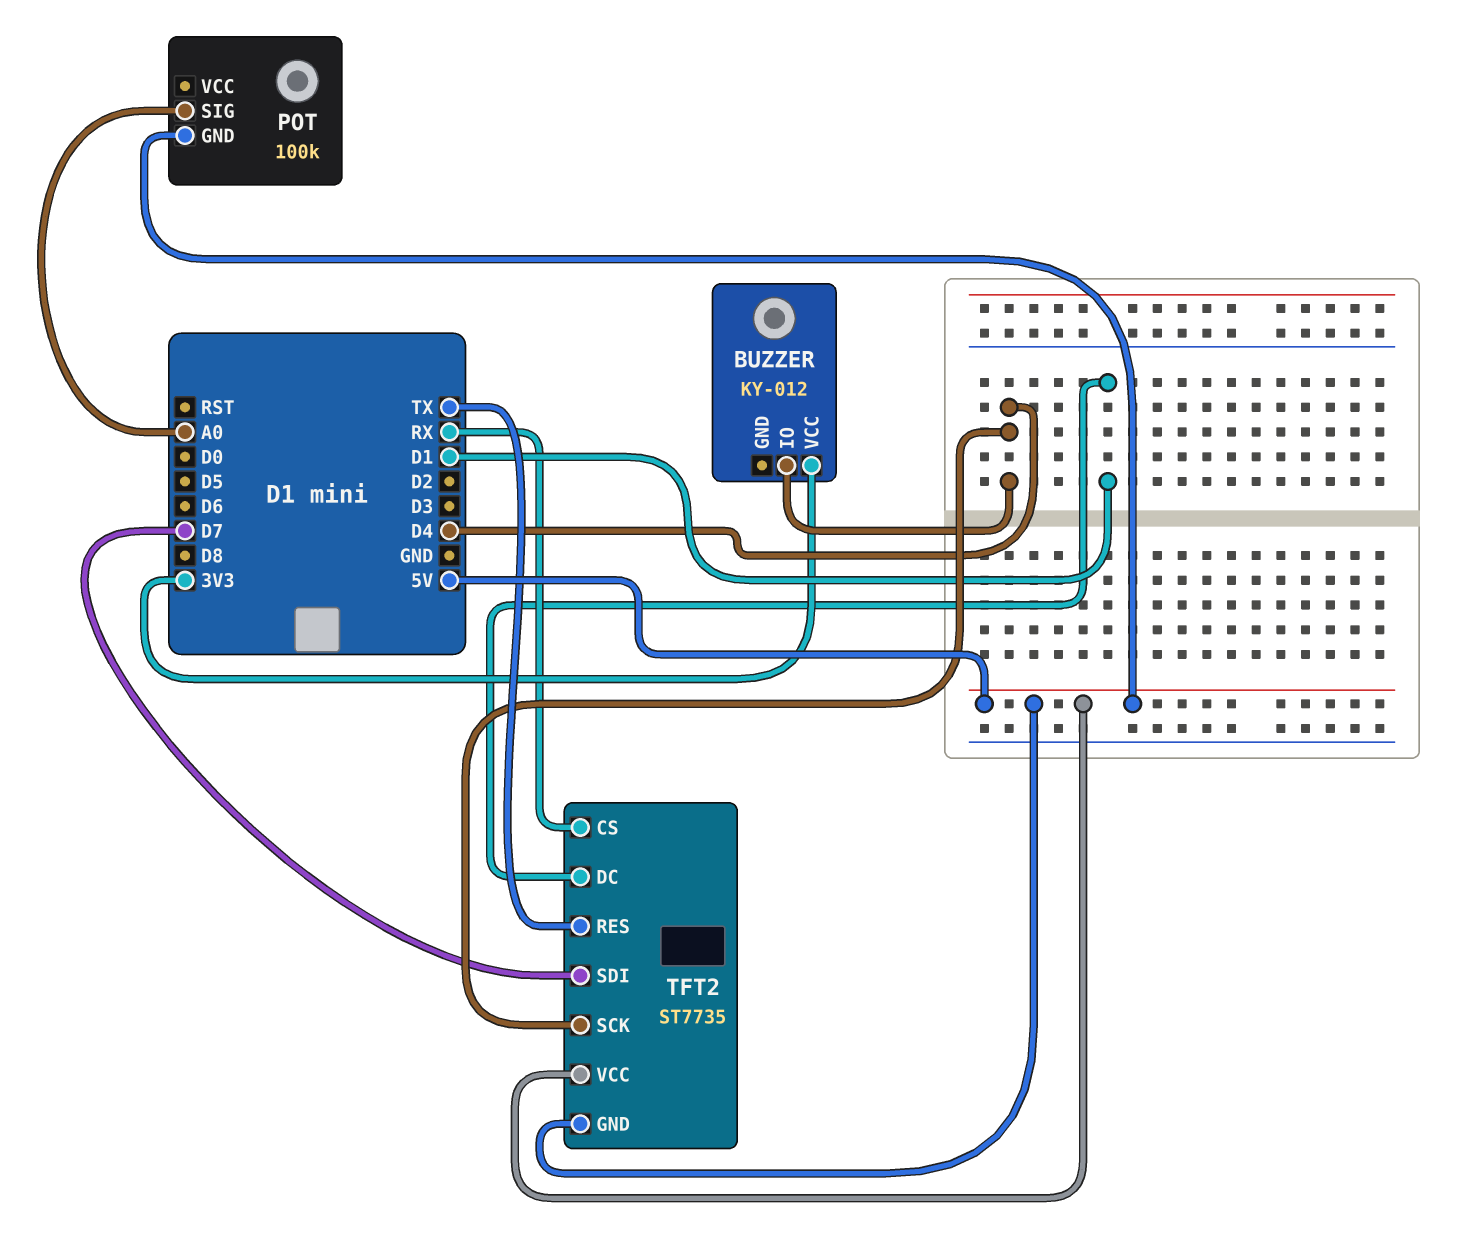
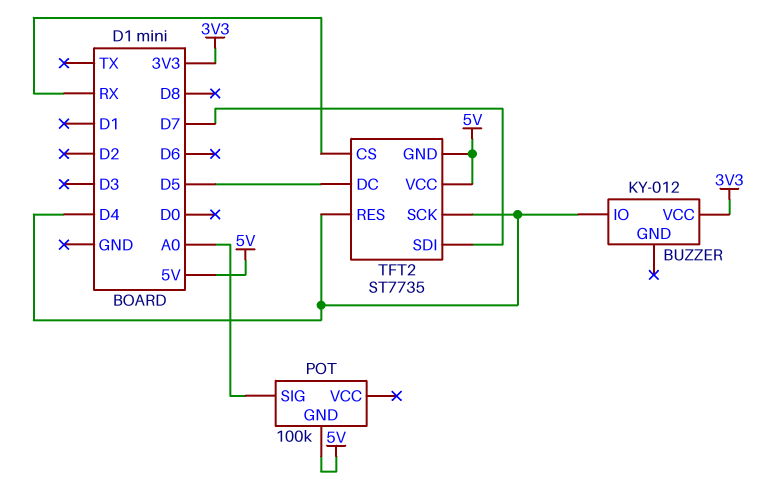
TFT2 pin DC: D1 -> D5
TFT2 pin RES: TX -> D4

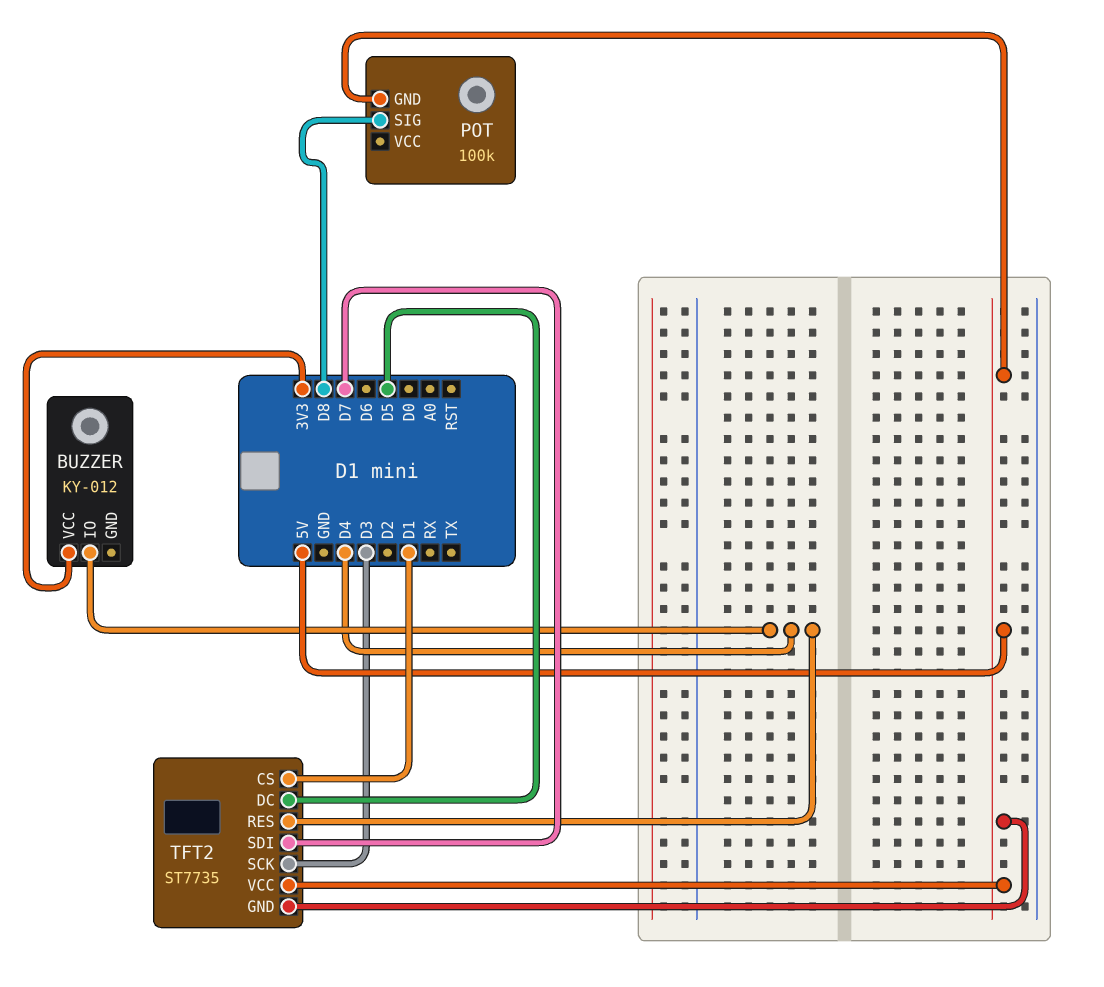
POT pin SIG: A0 -> D8
TFT2 pin CS: RX -> D1
TFT2 pin SCK: D4 -> D3

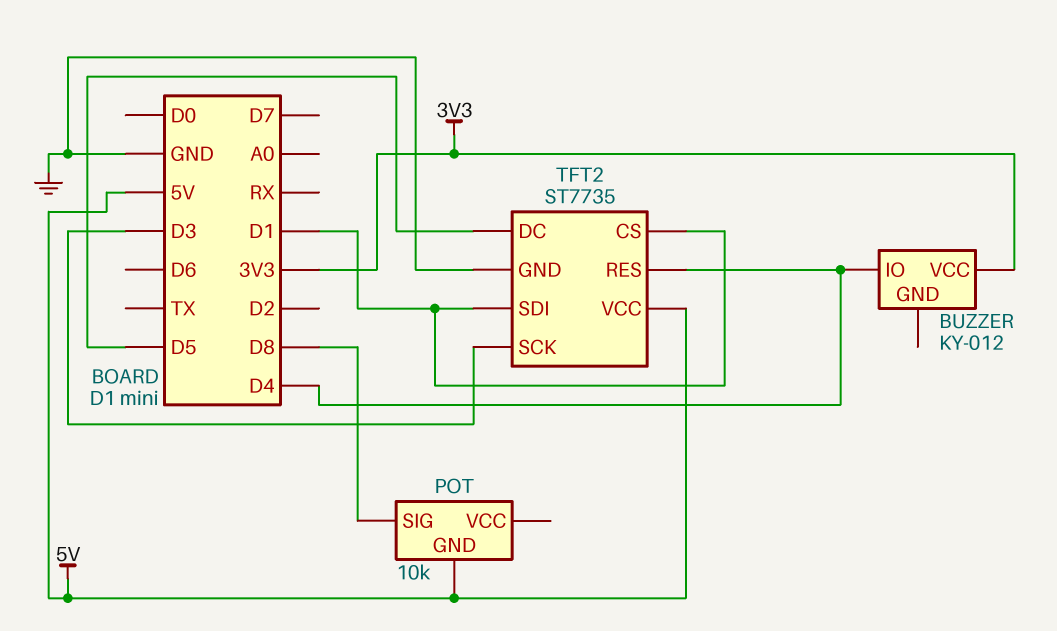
POT: 100k -> 10k
TFT2 pin GND: 5V -> GND
TFT2 pin SDI: D7 -> D1

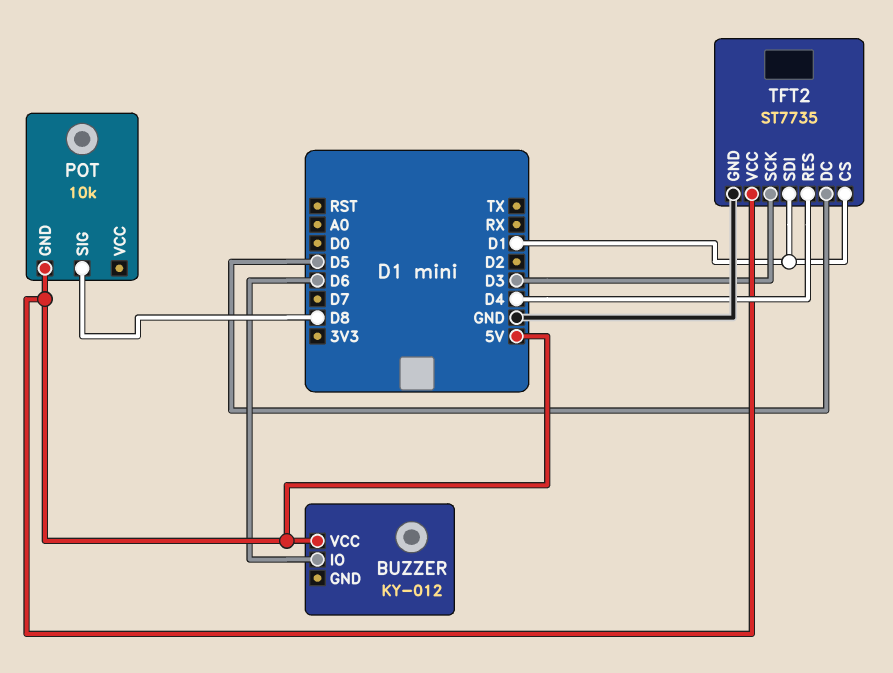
BUZZER pin IO: D4 -> D6
BUZZER pin VCC: 3V3 -> 5V

